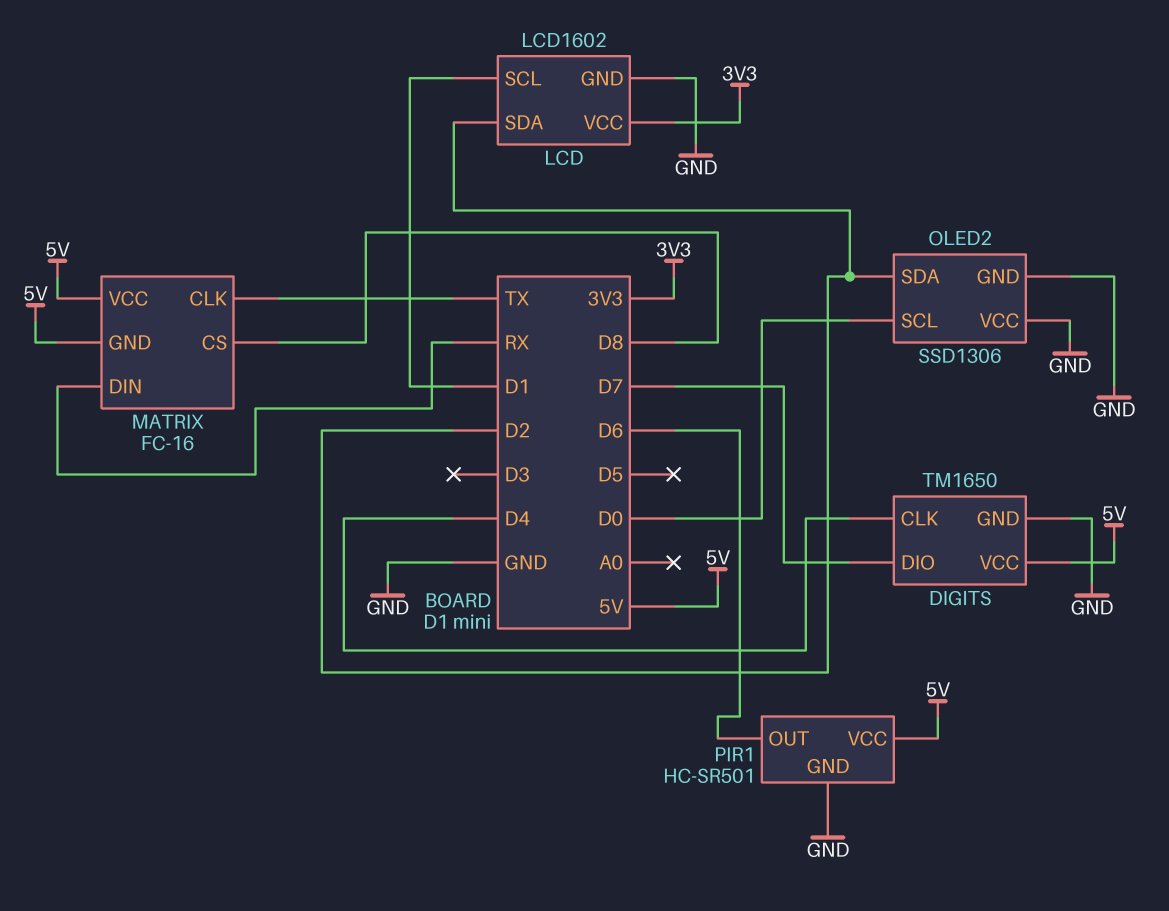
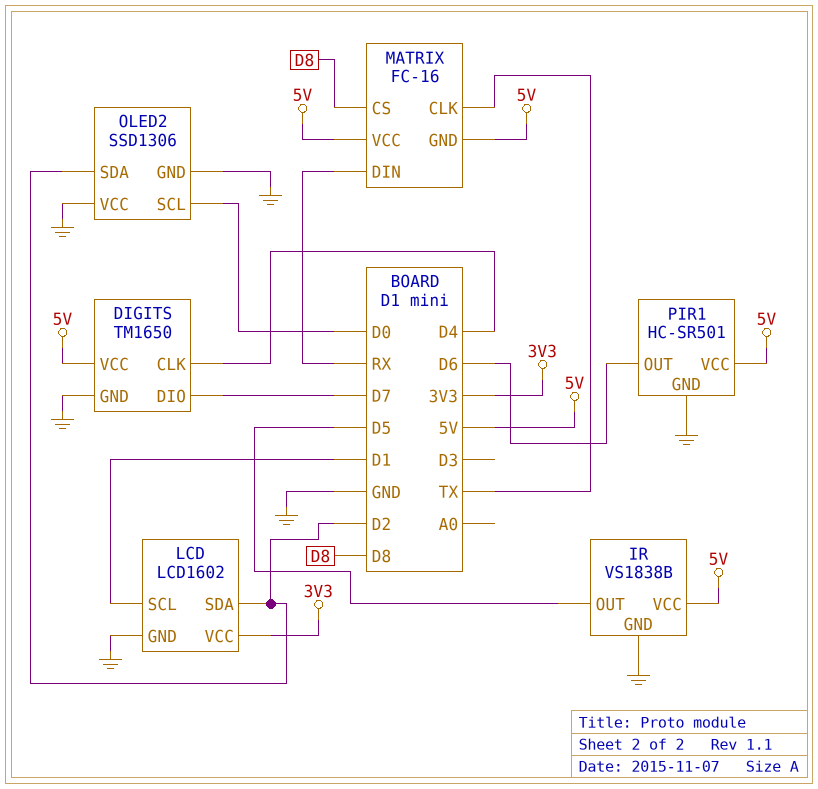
IR: none -> VS1838B
IR pin GND: none -> GND
IR pin OUT: none -> D5
IR pin VCC: none -> 5V

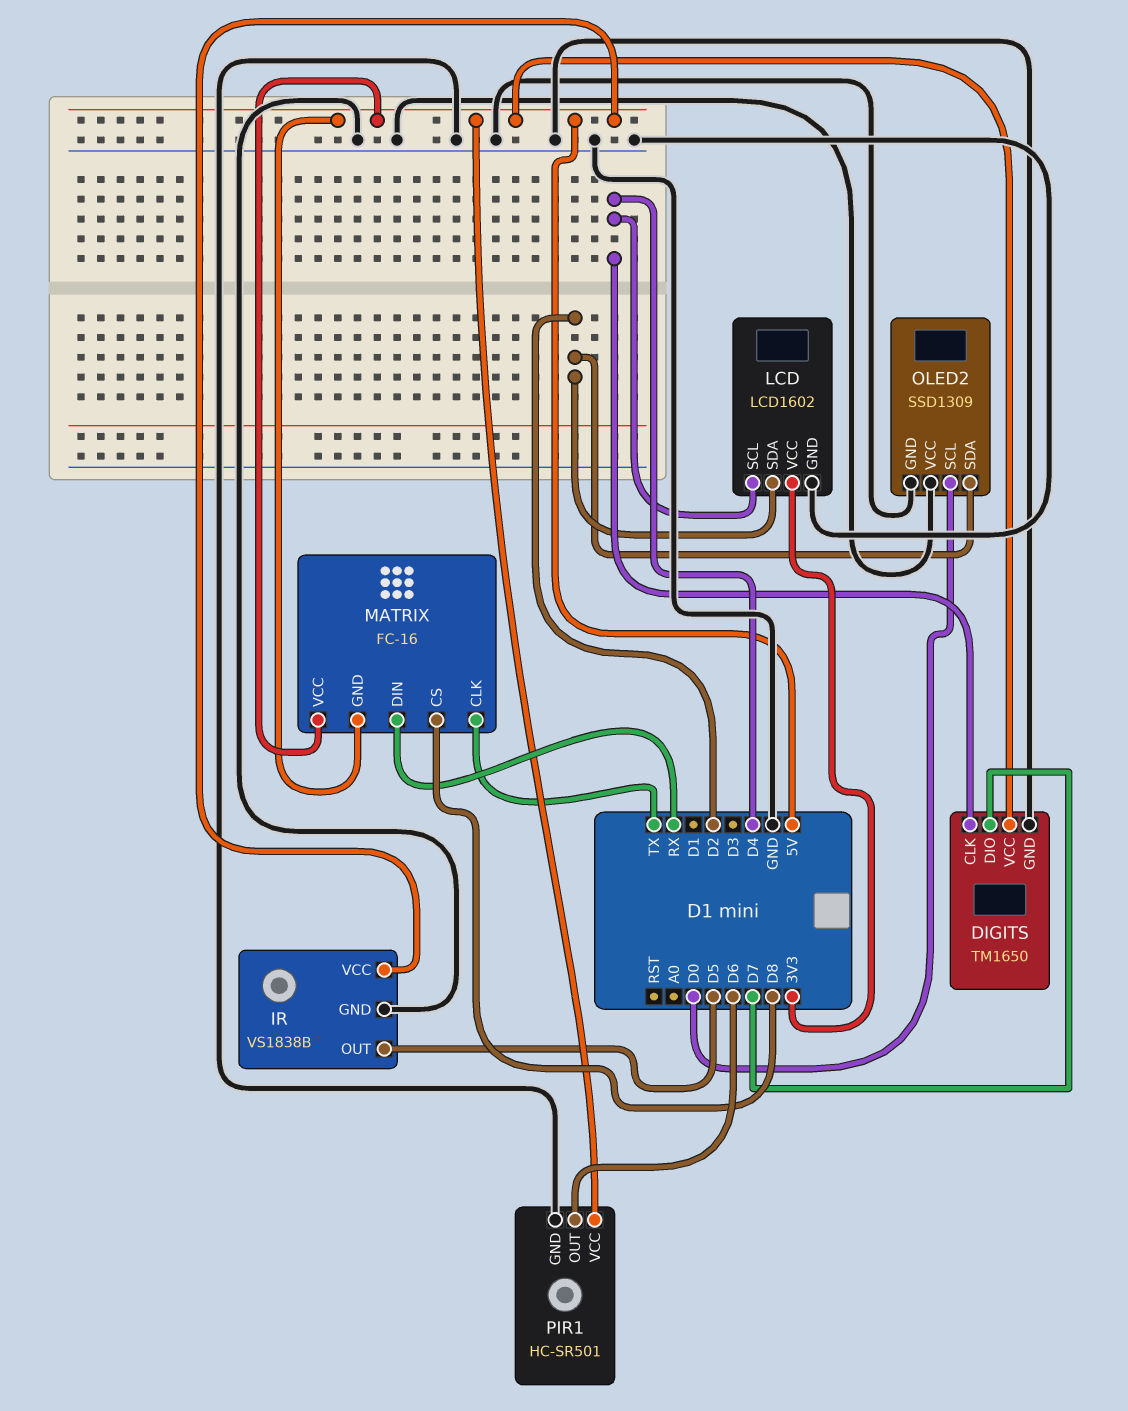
LCD pin SCL: D1 -> D4
OLED2: SSD1306 -> SSD1309

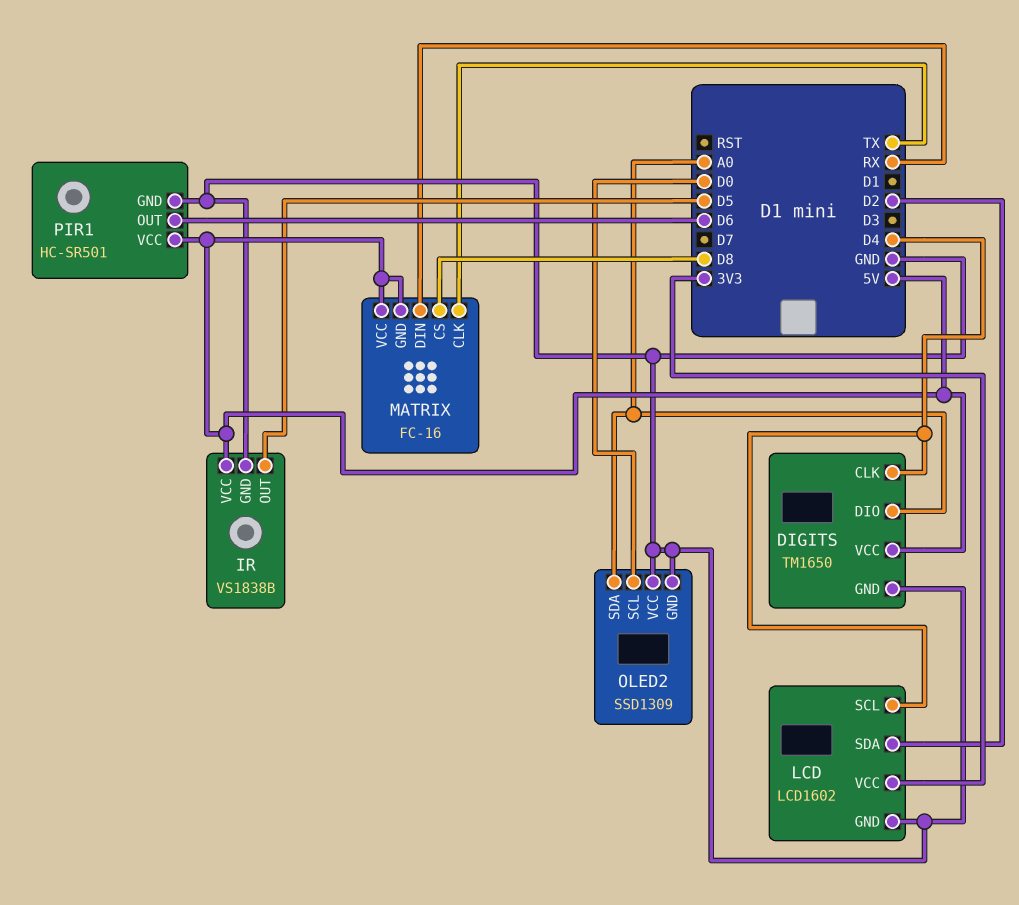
DIGITS pin DIO: D7 -> A0
OLED2 pin SDA: D2 -> A0

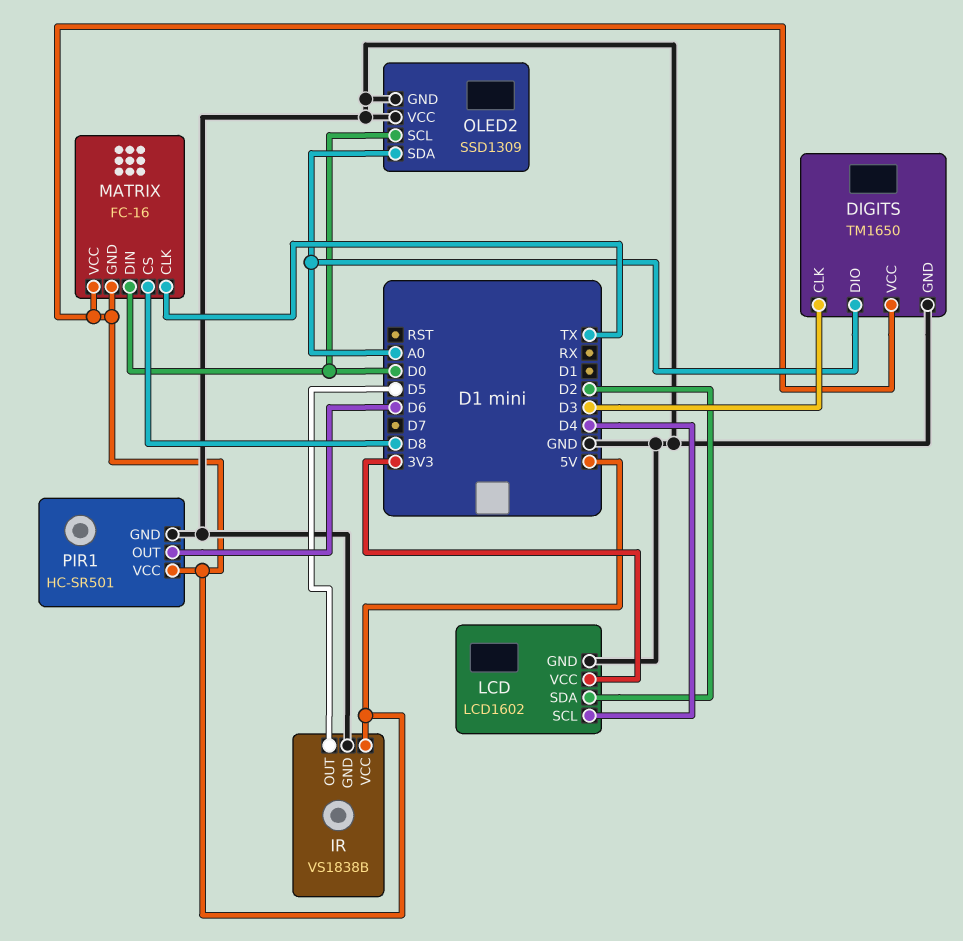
DIGITS pin CLK: D4 -> D3
MATRIX pin DIN: RX -> D0

